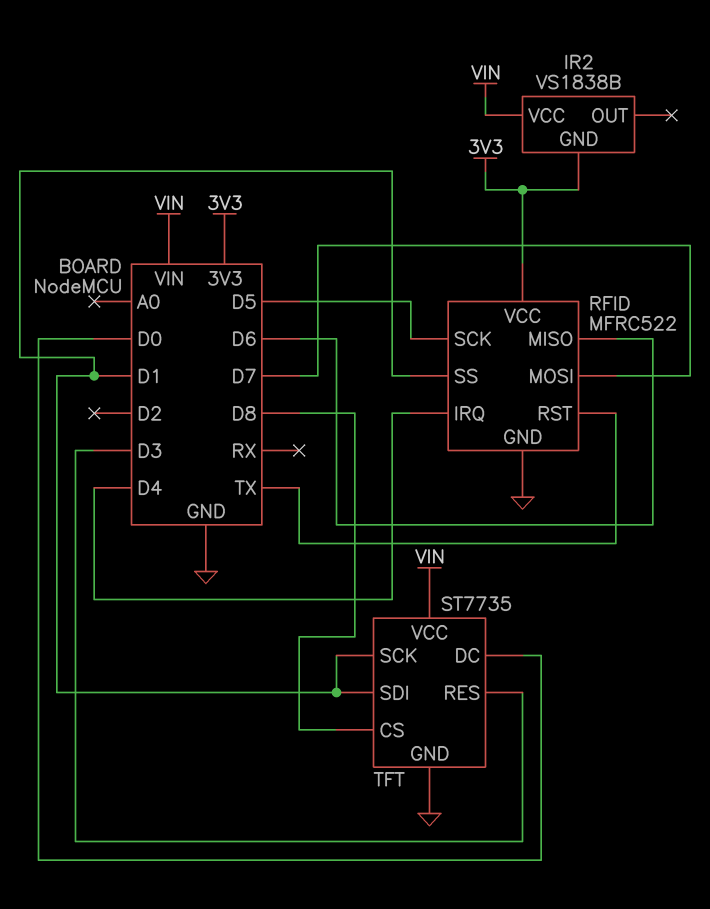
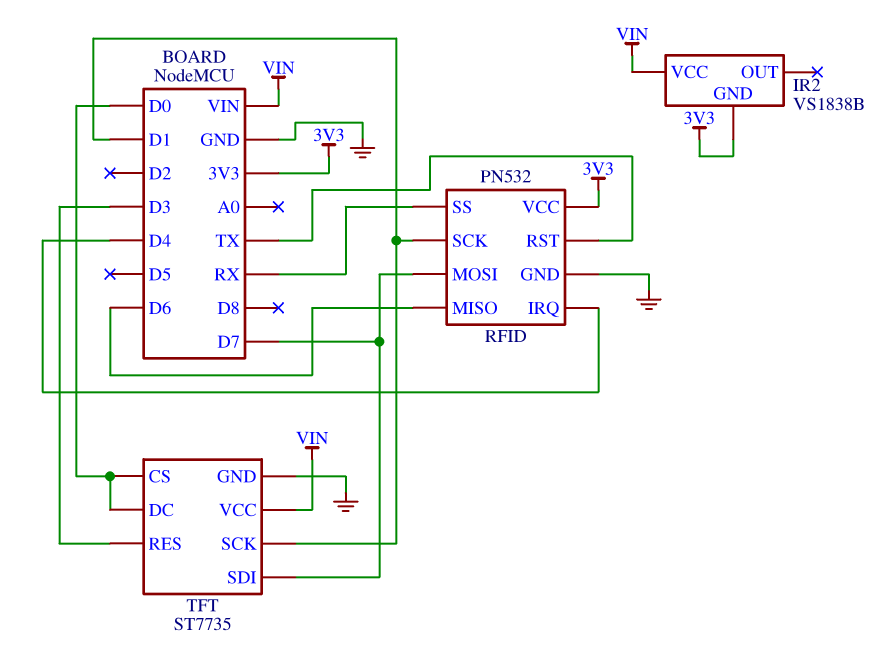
RFID: MFRC522 -> PN532
RFID pin SCK: D5 -> D1
RFID pin SS: D1 -> RX
TFT pin CS: D8 -> D0
TFT pin SDI: D1 -> D7

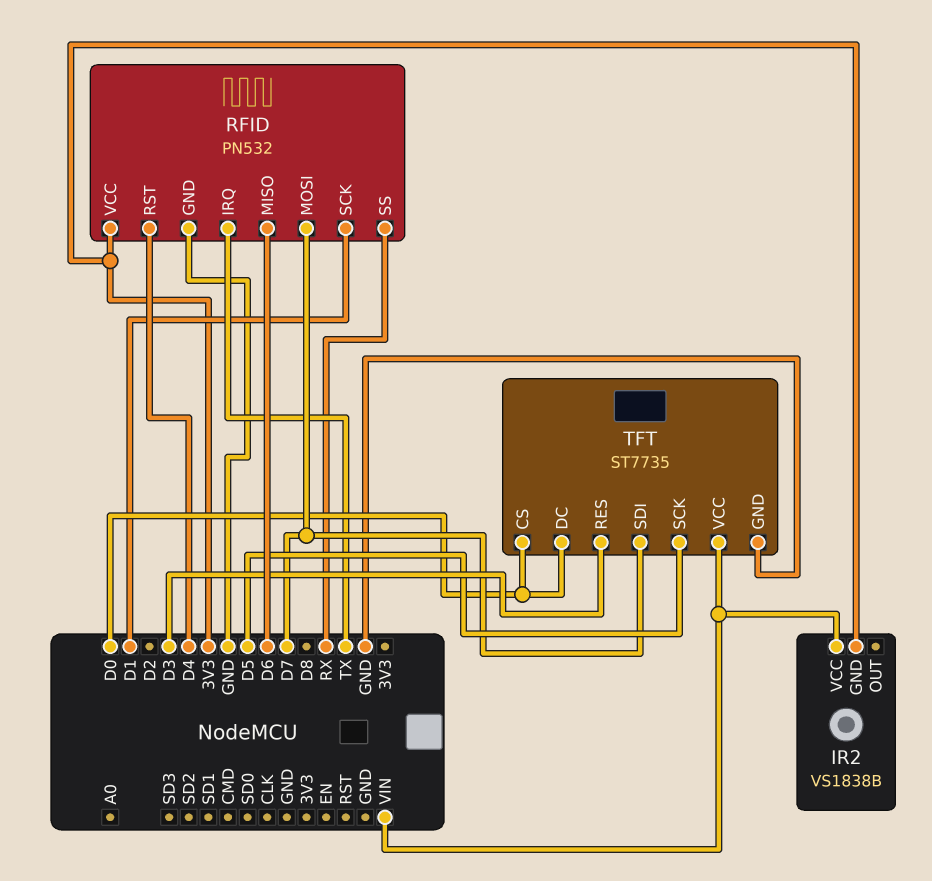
RFID pin IRQ: D4 -> TX
RFID pin RST: TX -> D4
TFT pin SCK: D1 -> D5

